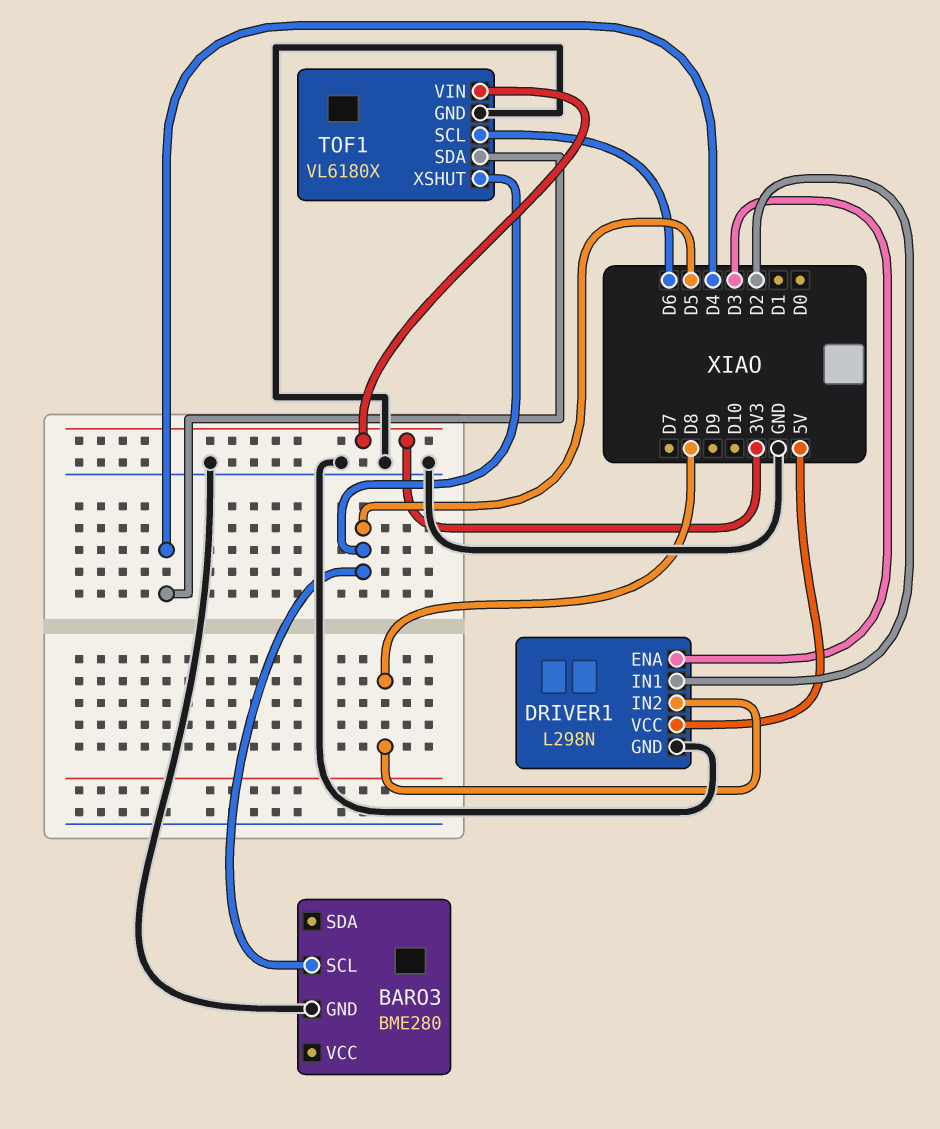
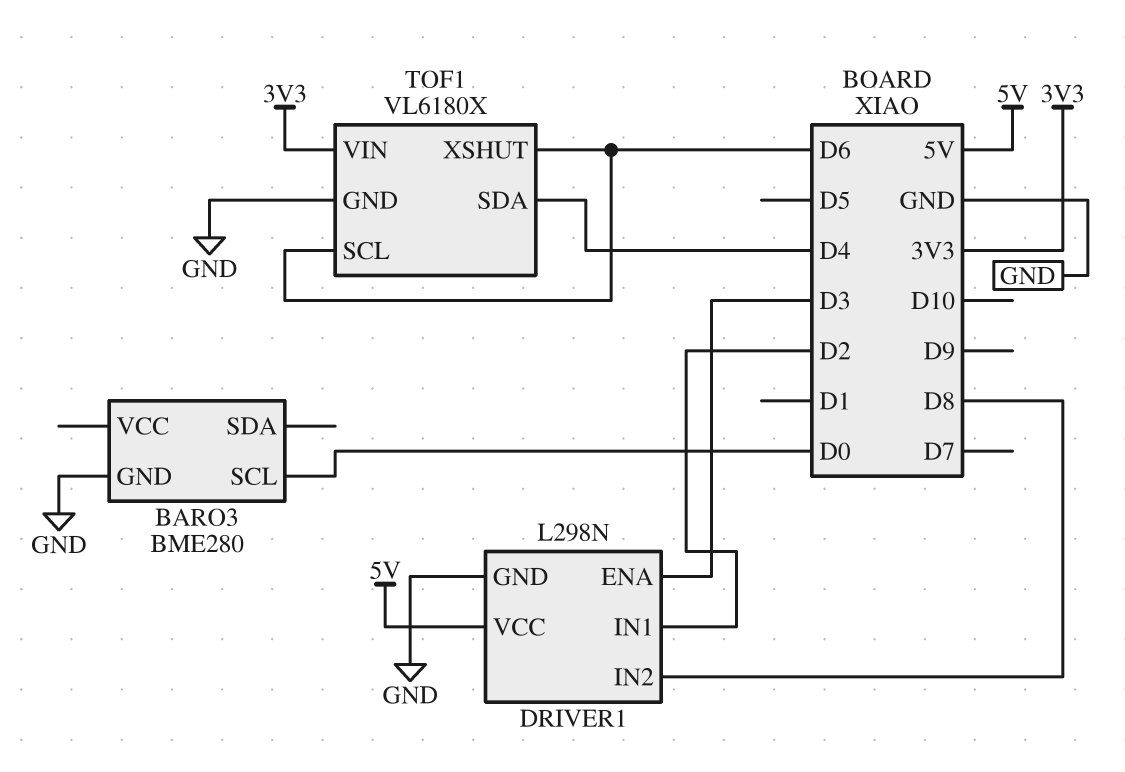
BARO3 pin SCL: D5 -> D0
TOF1 pin XSHUT: D5 -> D6

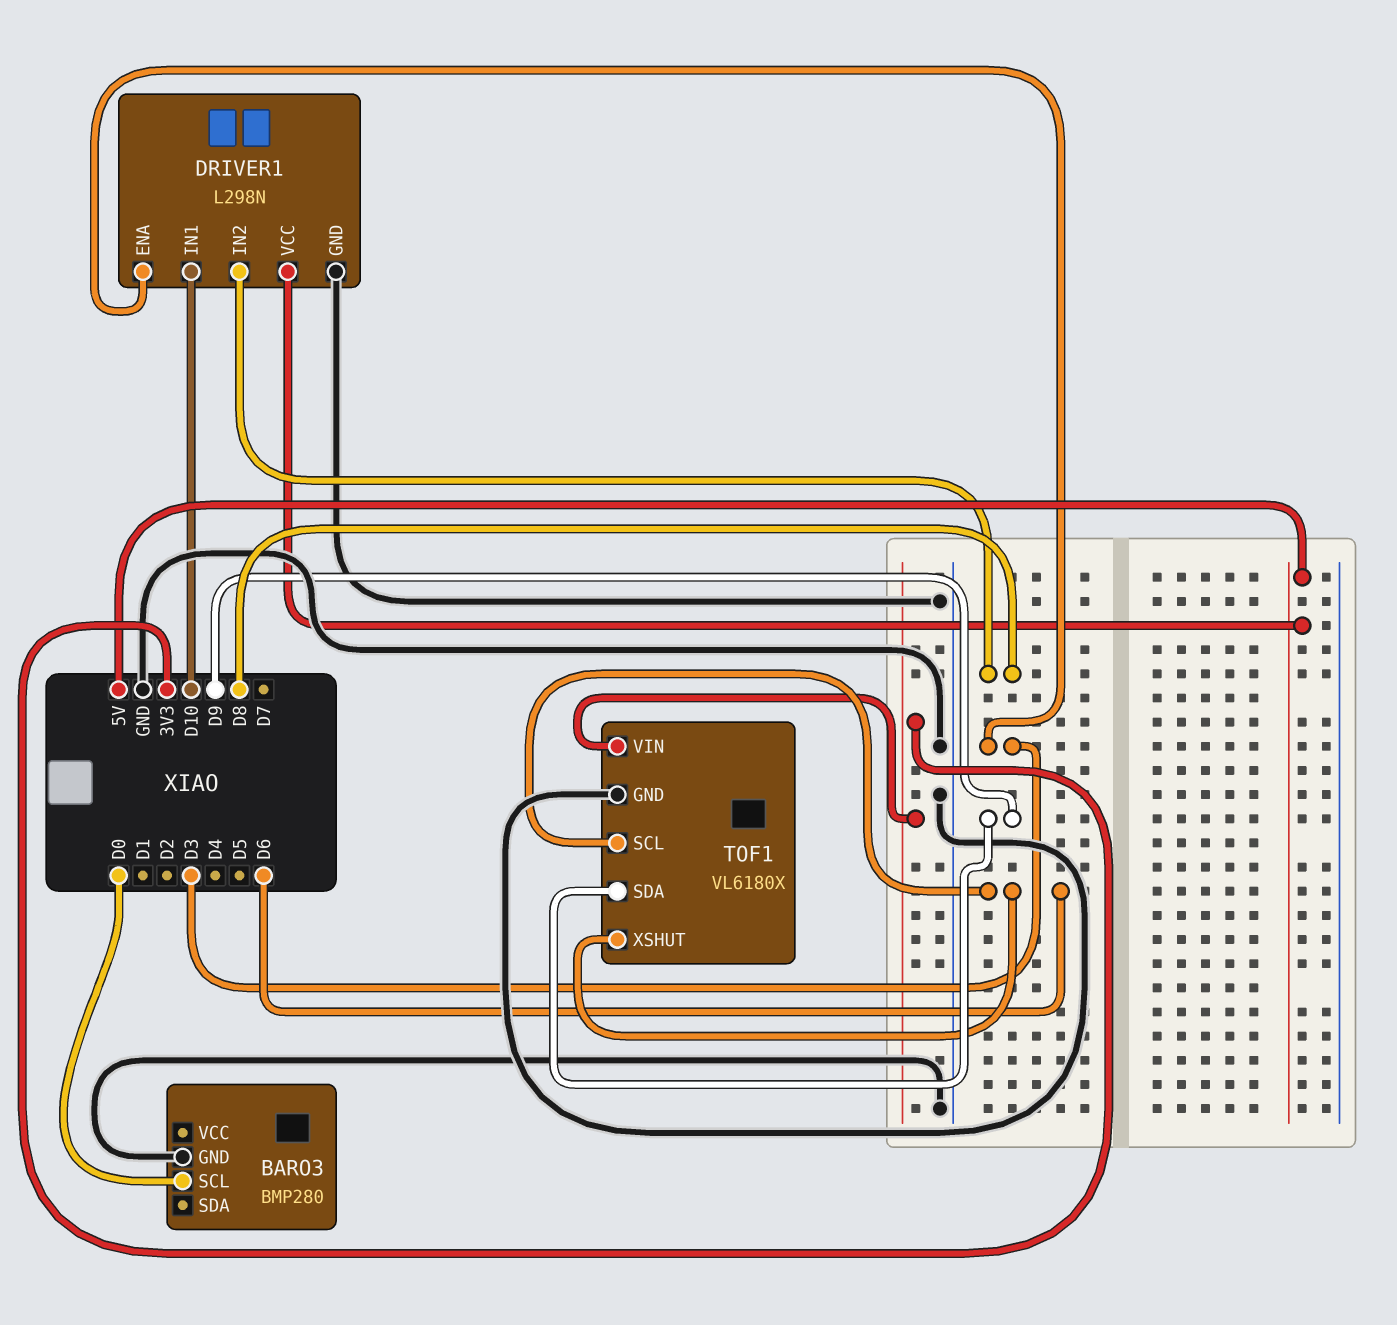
BARO3: BME280 -> BMP280
DRIVER1 pin IN1: D2 -> D10
TOF1 pin SDA: D4 -> D9

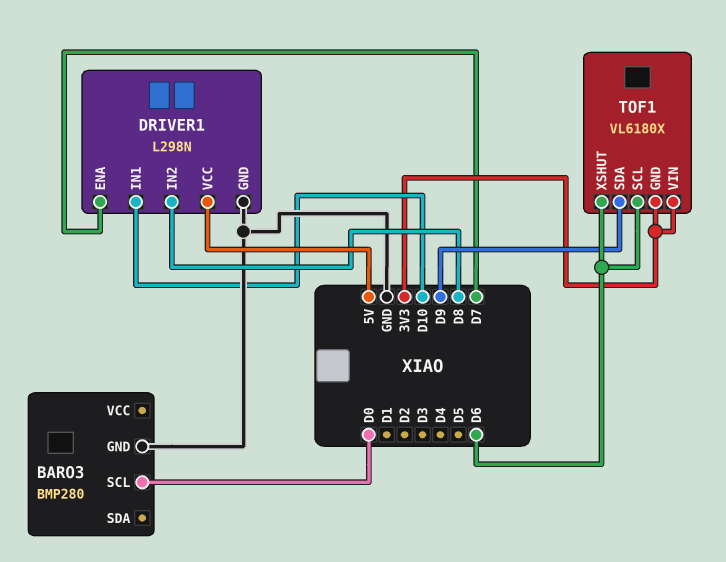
DRIVER1 pin ENA: D3 -> D7
TOF1 pin GND: GND -> 3V3

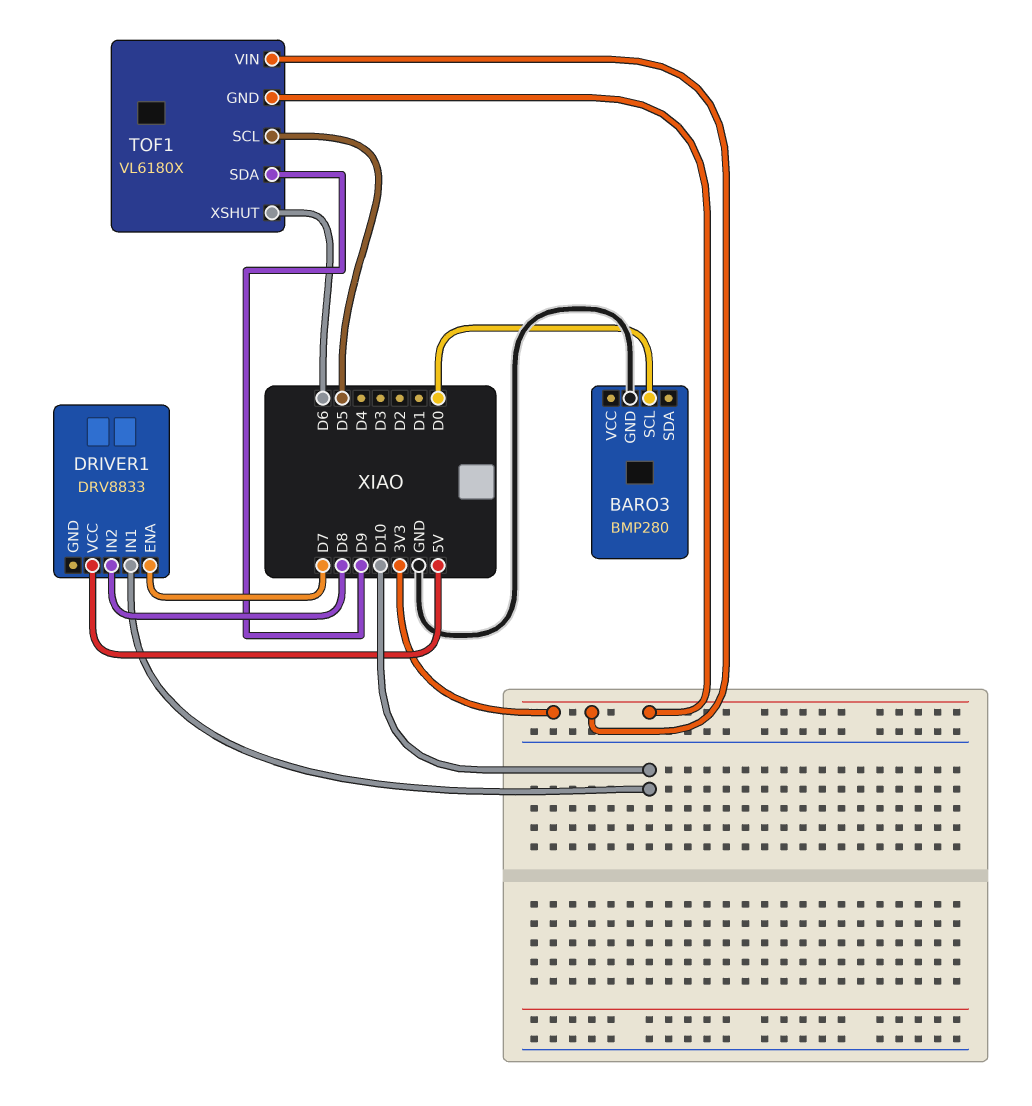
DRIVER1: L298N -> DRV8833
DRIVER1 pin GND: GND -> none
TOF1 pin SCL: D6 -> D5

